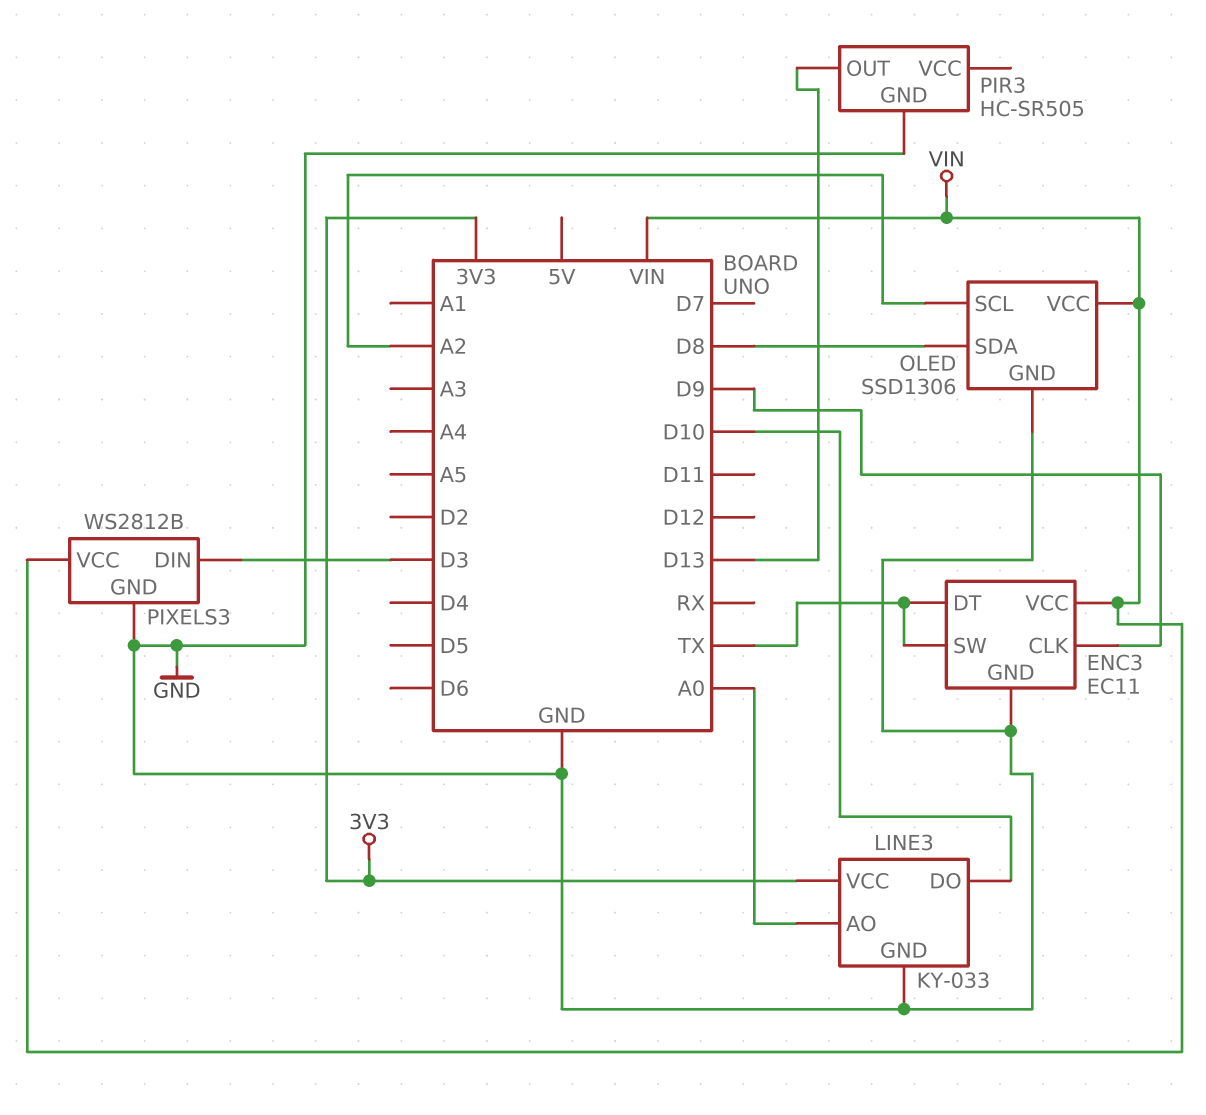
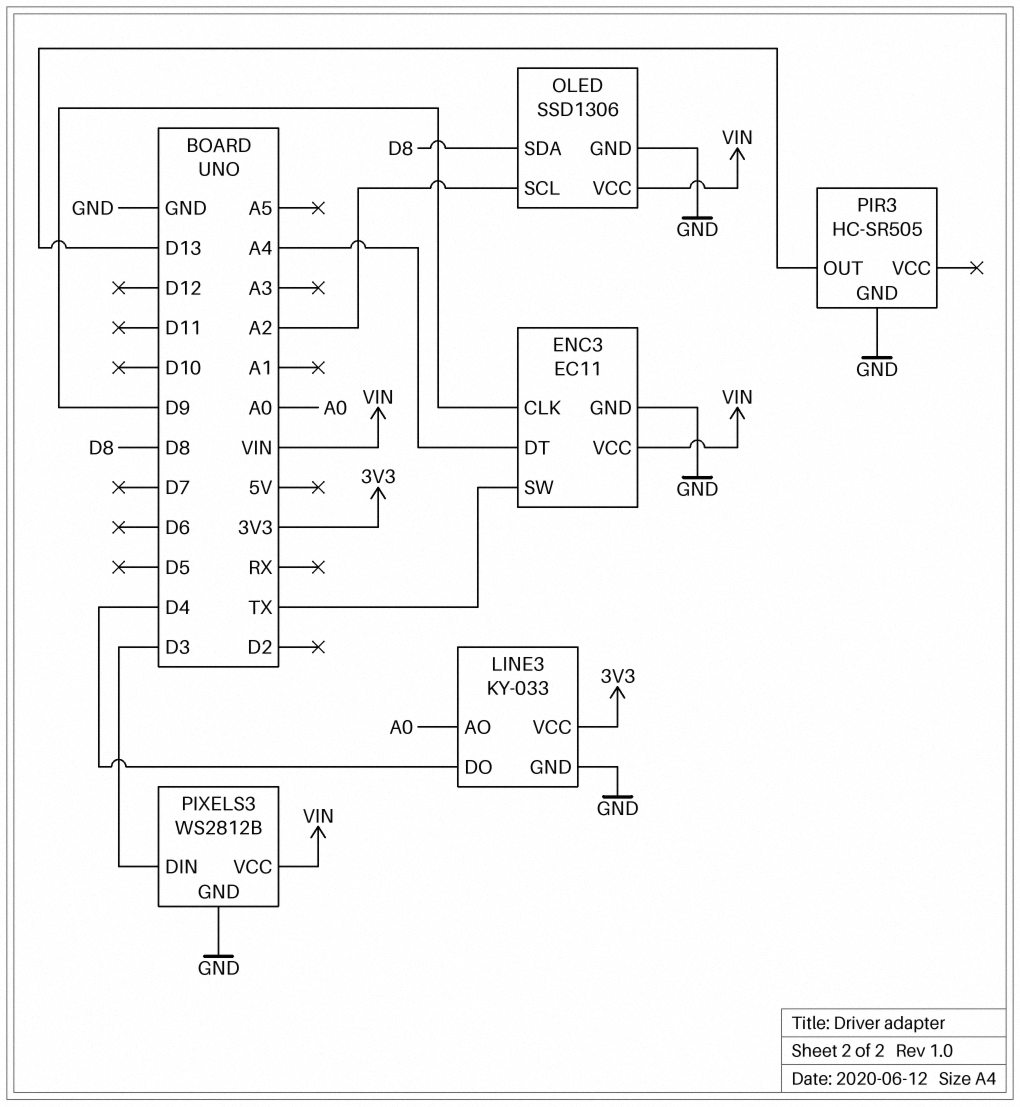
ENC3 pin DT: TX -> A4
LINE3 pin DO: D10 -> D4

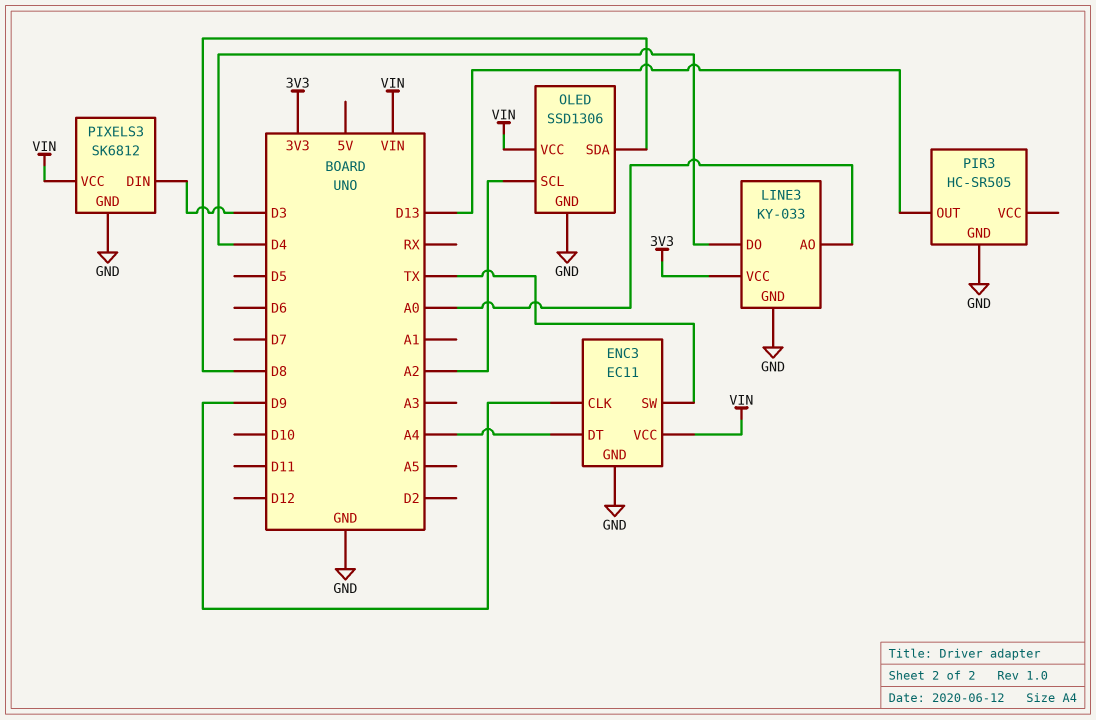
PIXELS3: WS2812B -> SK6812

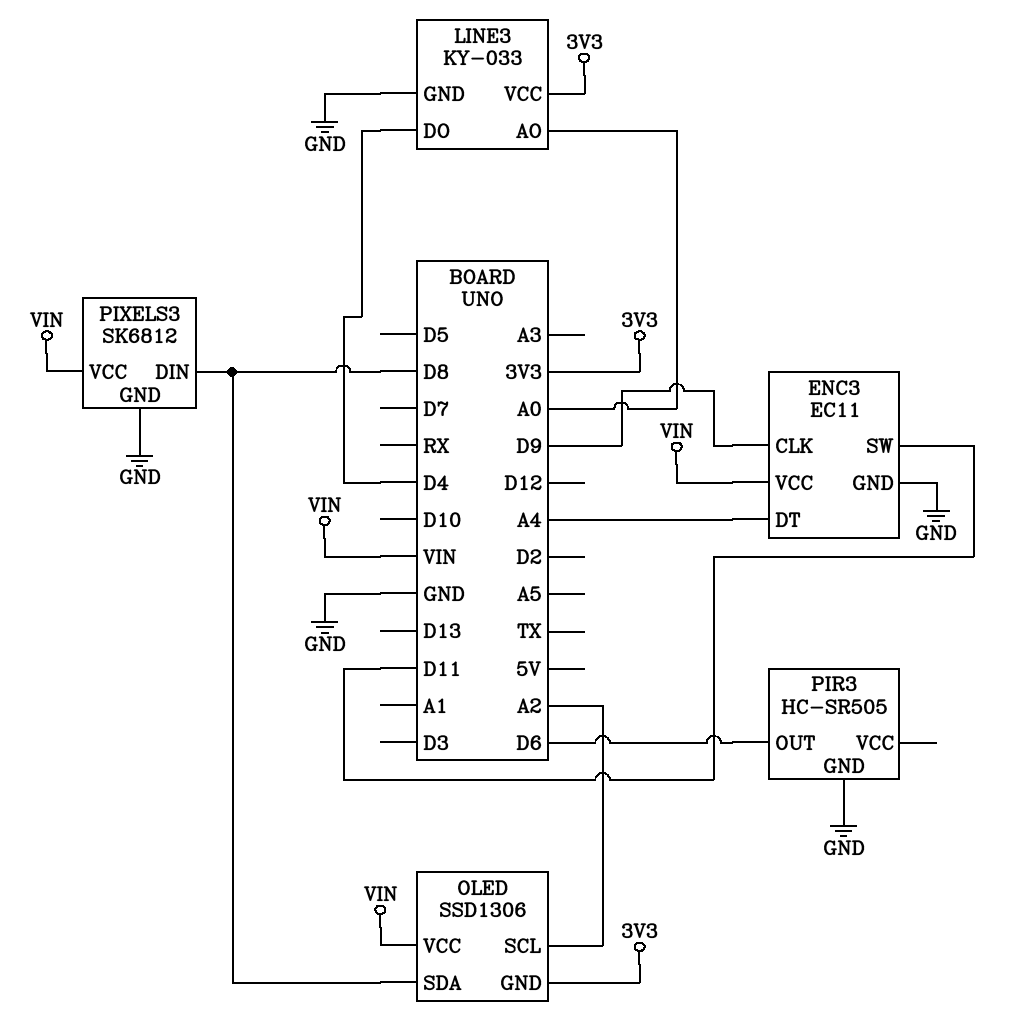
ENC3 pin SW: TX -> D11
OLED pin GND: GND -> 3V3
PIR3 pin OUT: D13 -> D6
PIXELS3 pin DIN: D3 -> D8

